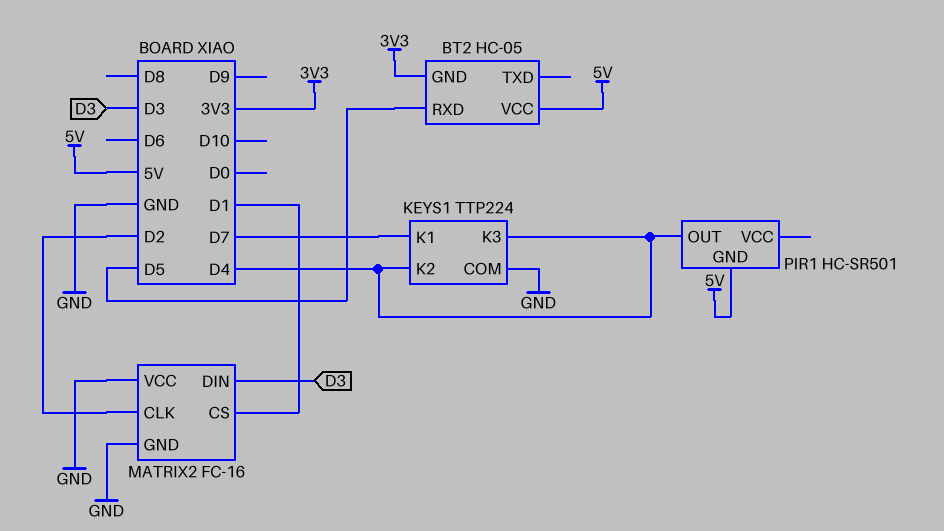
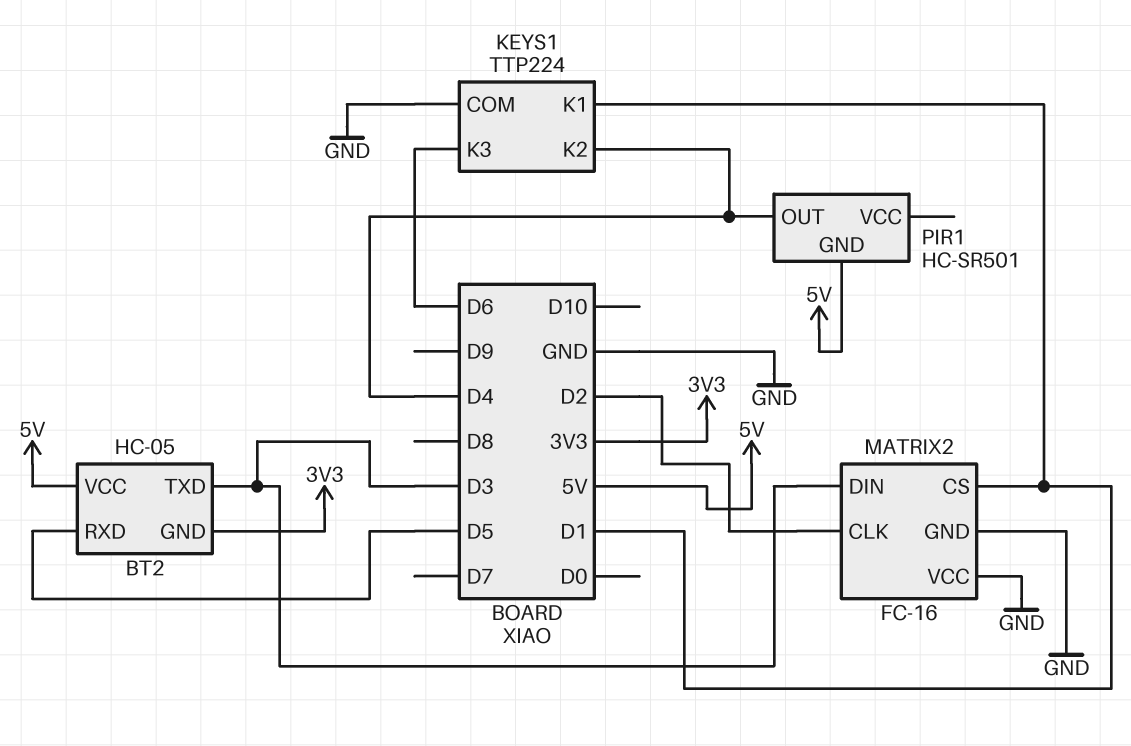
BT2 pin TXD: none -> D3
KEYS1 pin K1: D7 -> D1
KEYS1 pin K3: D4 -> D6

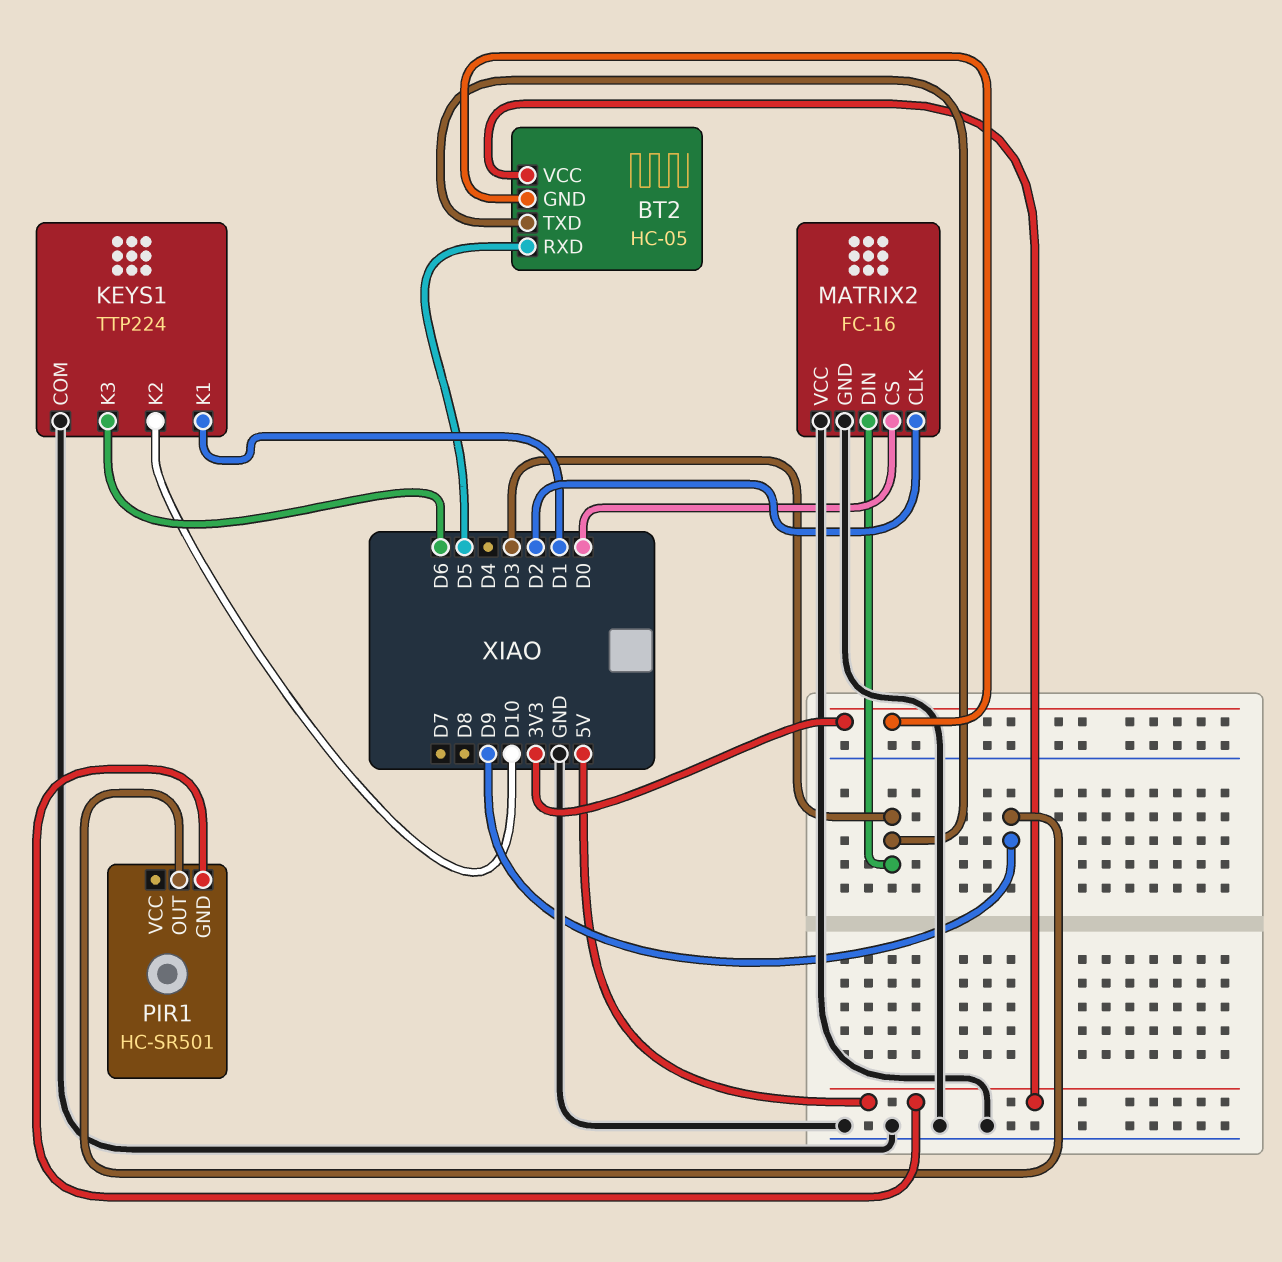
KEYS1 pin K2: D4 -> D10
MATRIX2 pin CS: D1 -> D0
PIR1 pin OUT: D4 -> D9

